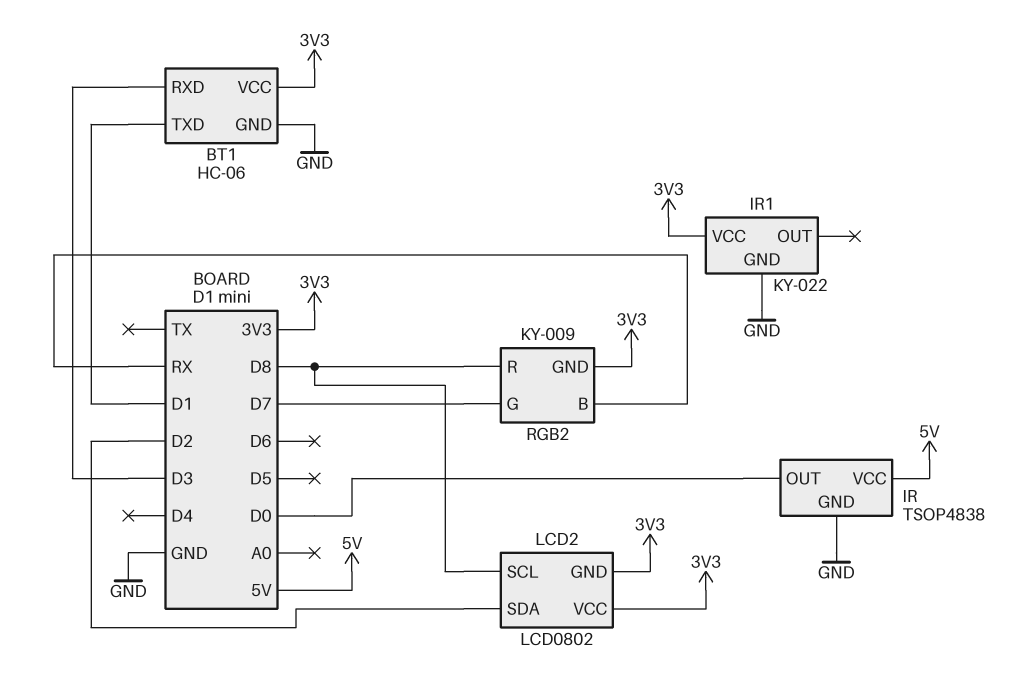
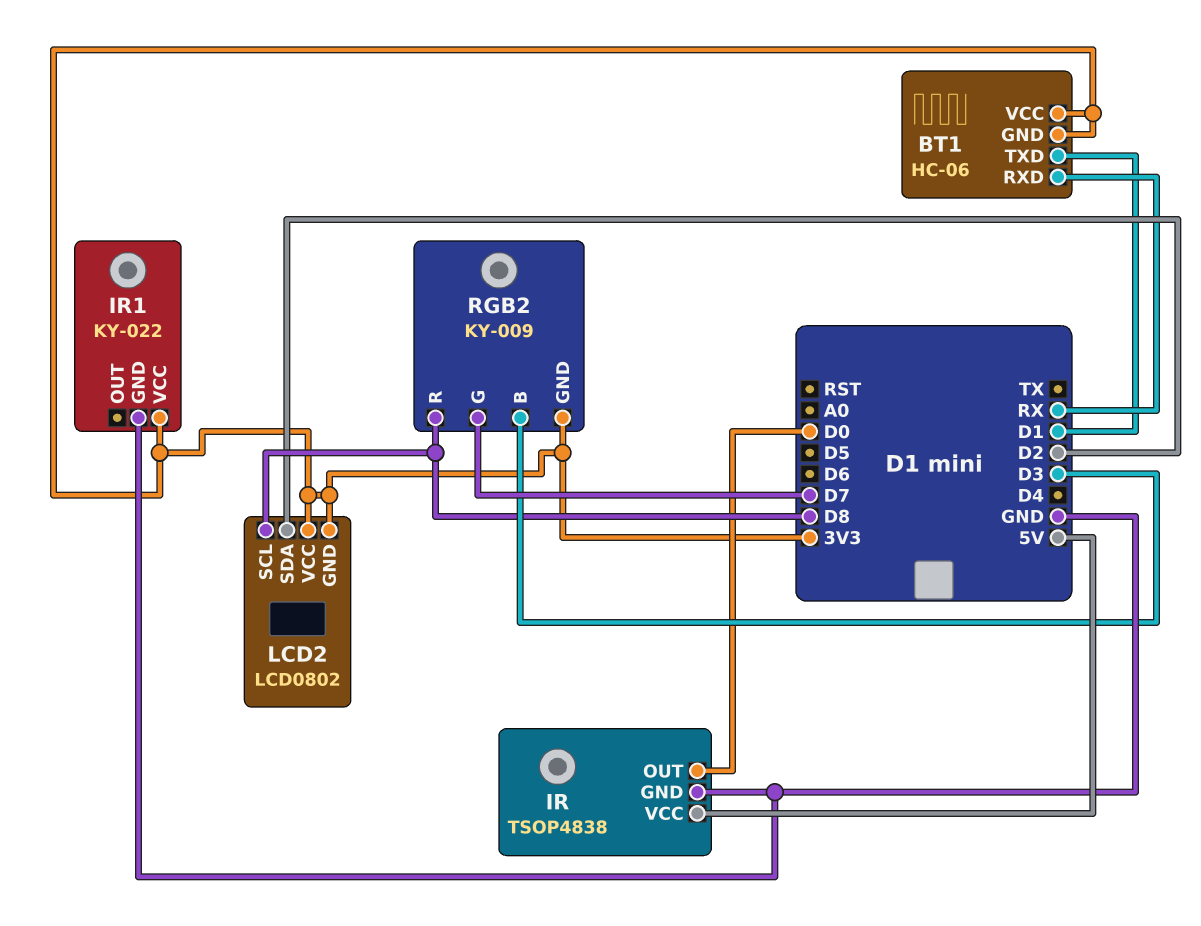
BT1 pin GND: GND -> 3V3
BT1 pin RXD: D3 -> RX
RGB2 pin B: RX -> D3

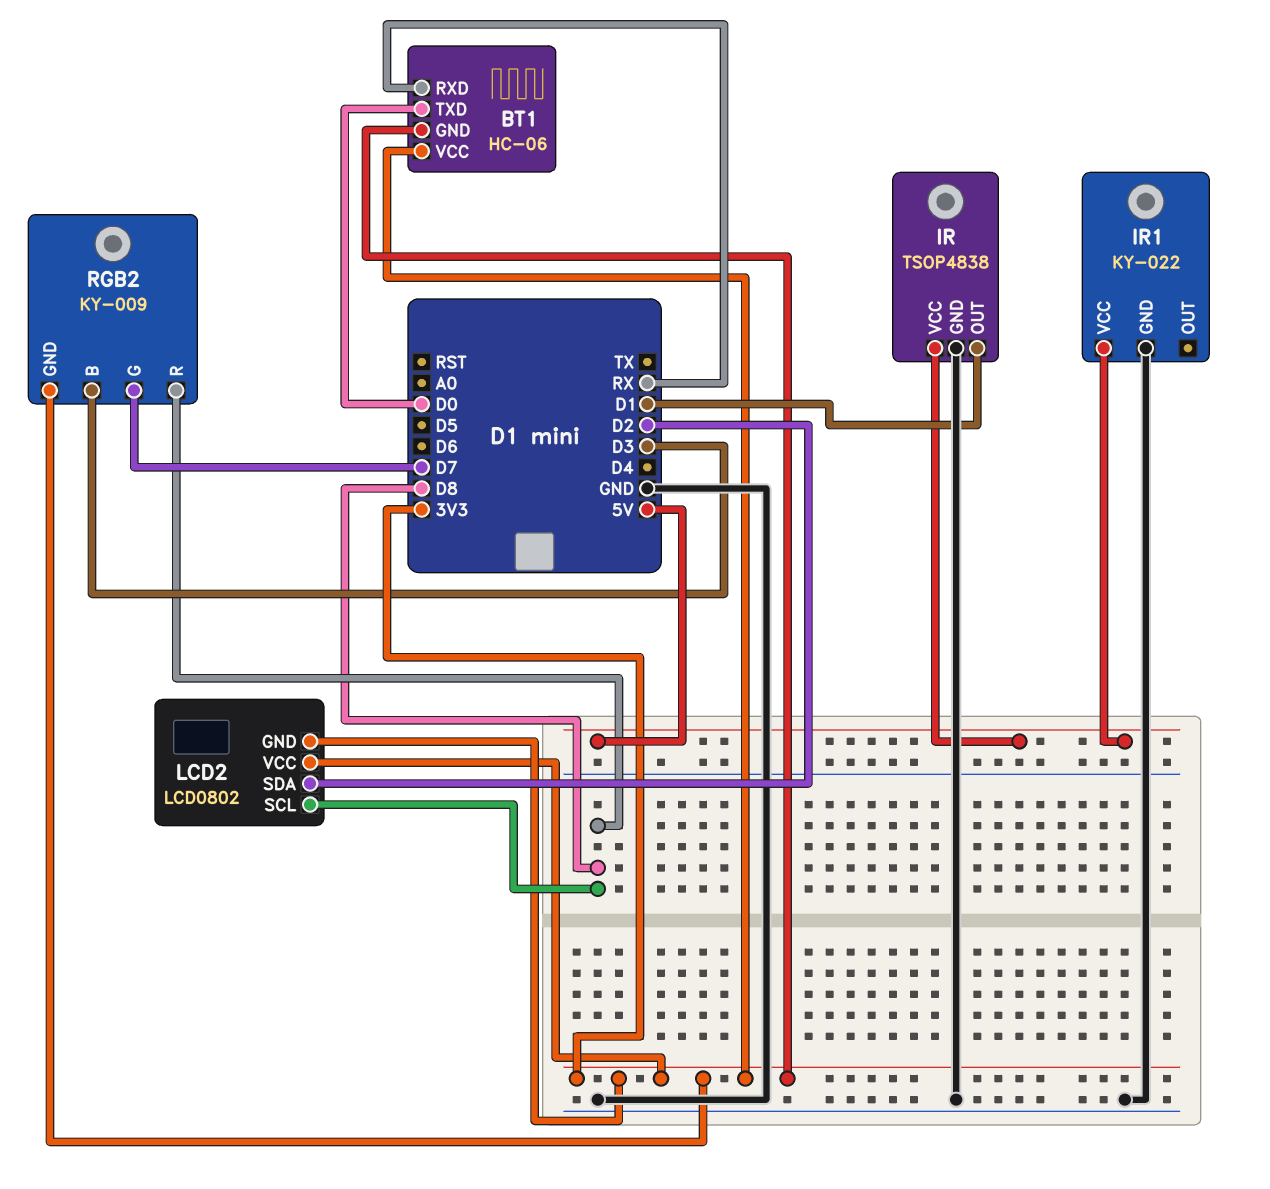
BT1 pin TXD: D1 -> D0
IR pin OUT: D0 -> D1
IR1 pin VCC: 3V3 -> 5V

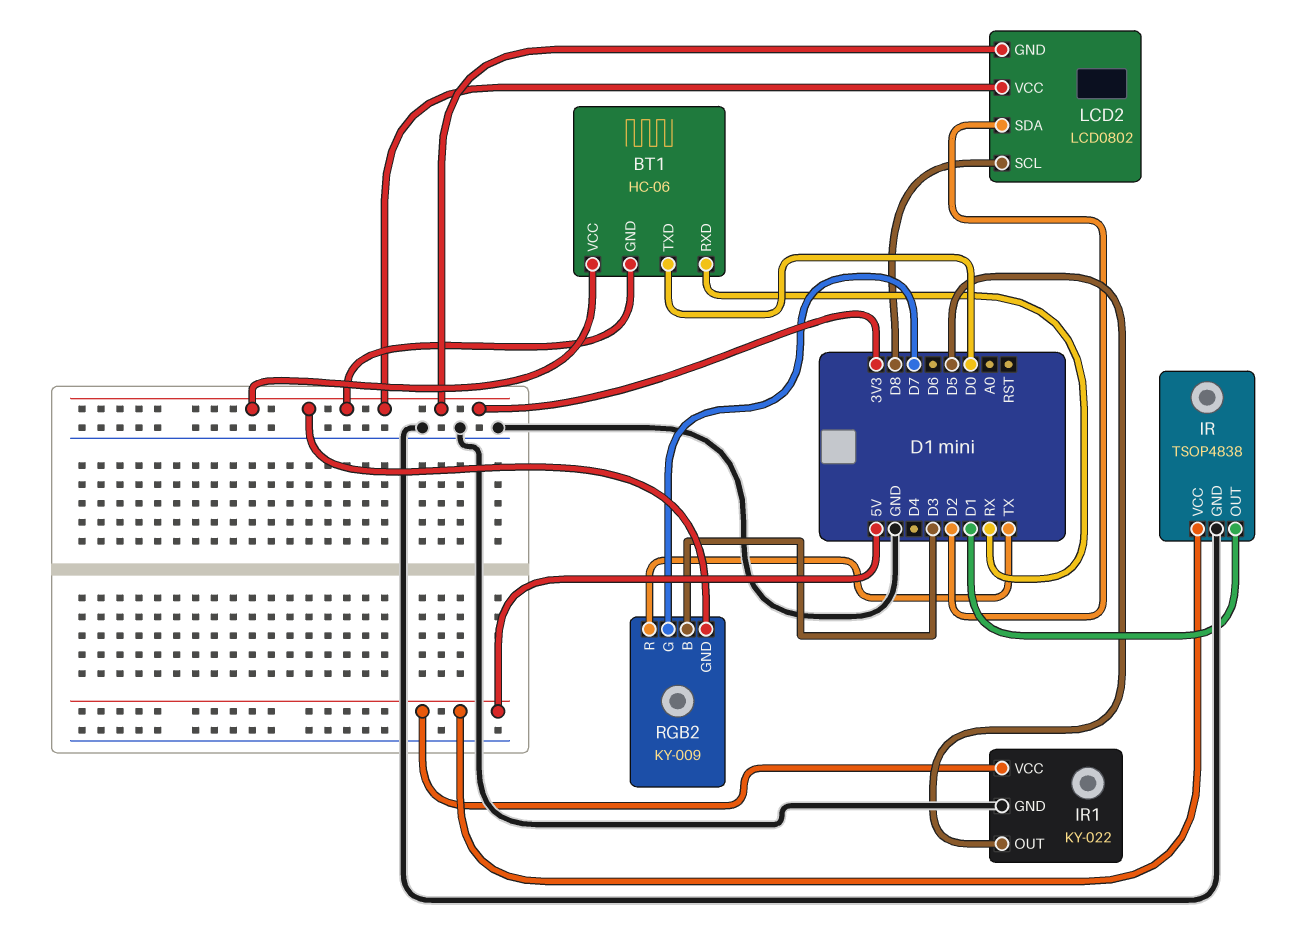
IR1 pin OUT: none -> D5
RGB2 pin R: D8 -> TX

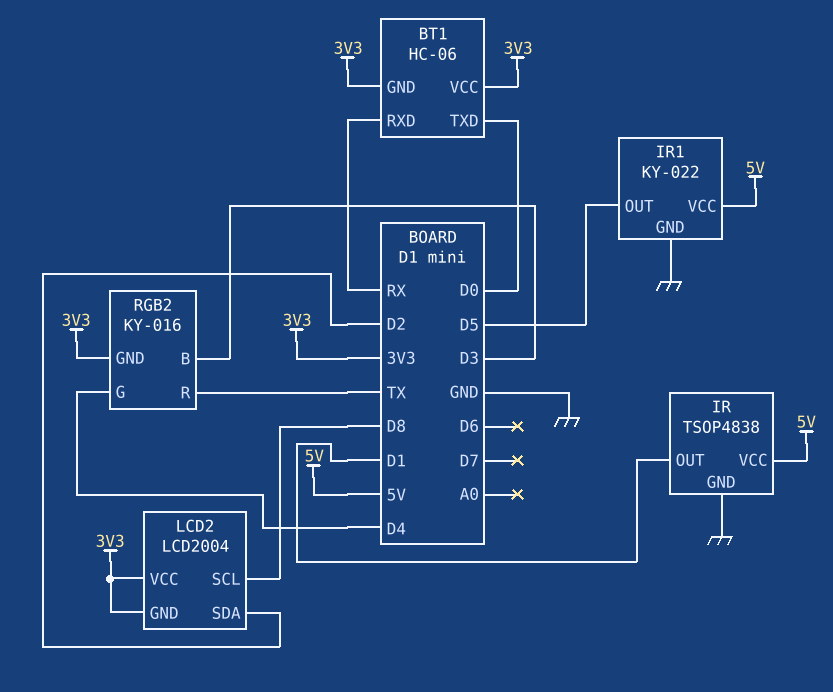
LCD2: LCD0802 -> LCD2004
RGB2: KY-009 -> KY-016
RGB2 pin G: D7 -> D4

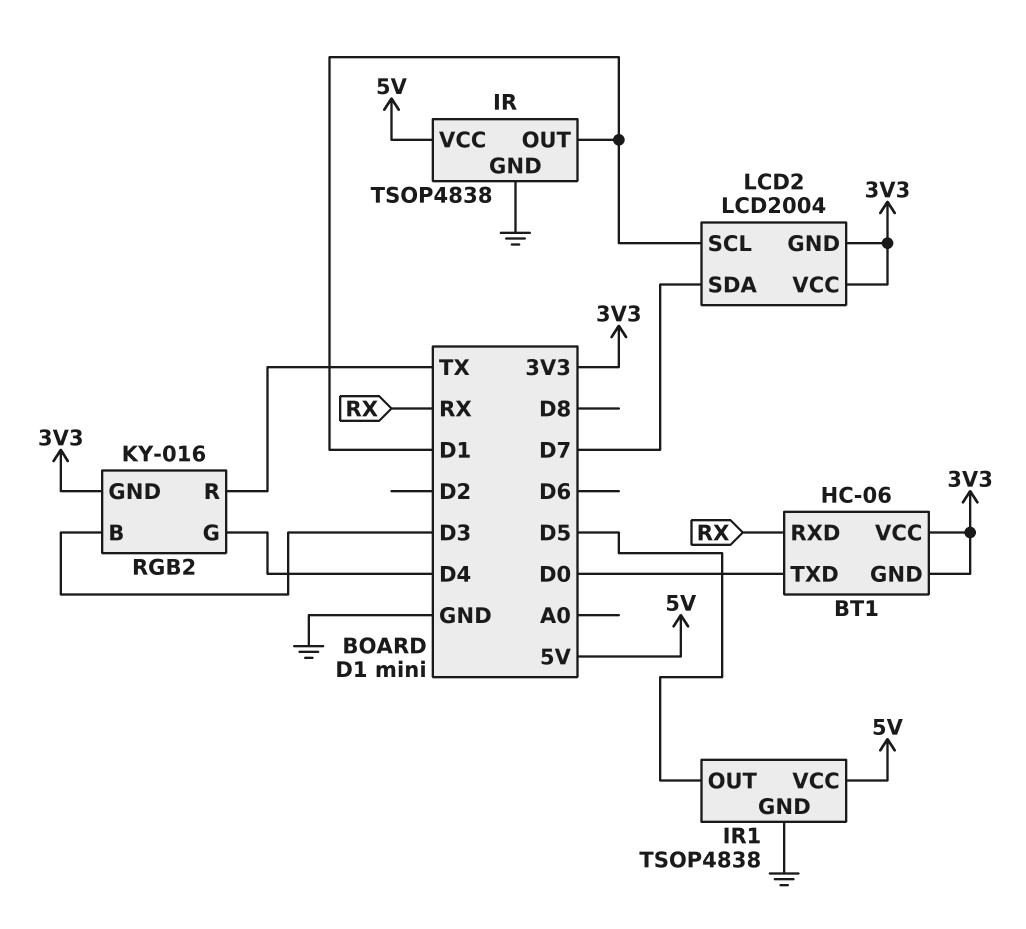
IR1: KY-022 -> TSOP4838
LCD2 pin SCL: D8 -> D1
LCD2 pin SDA: D2 -> D7

